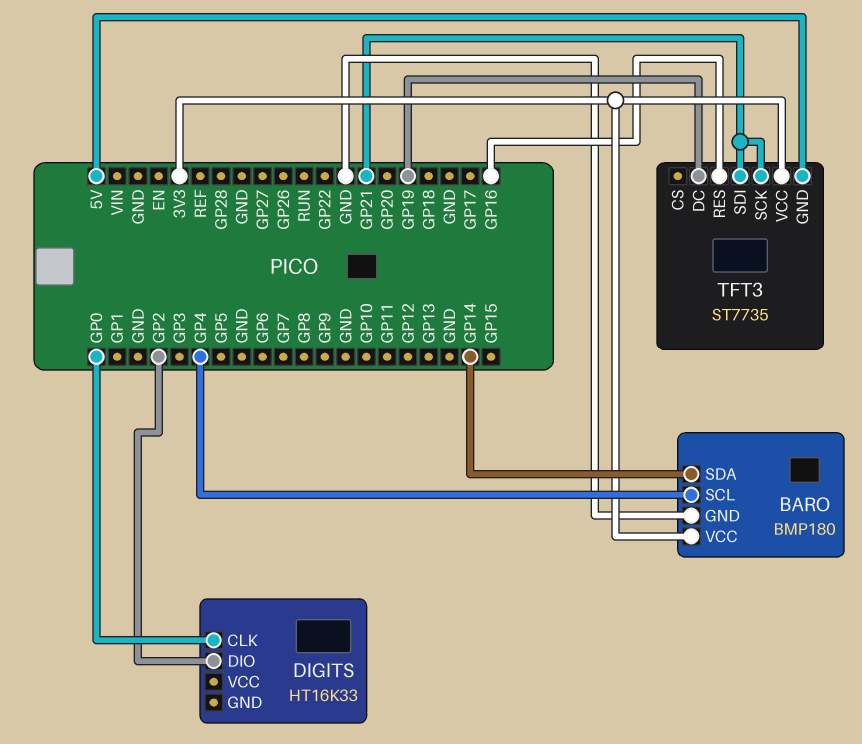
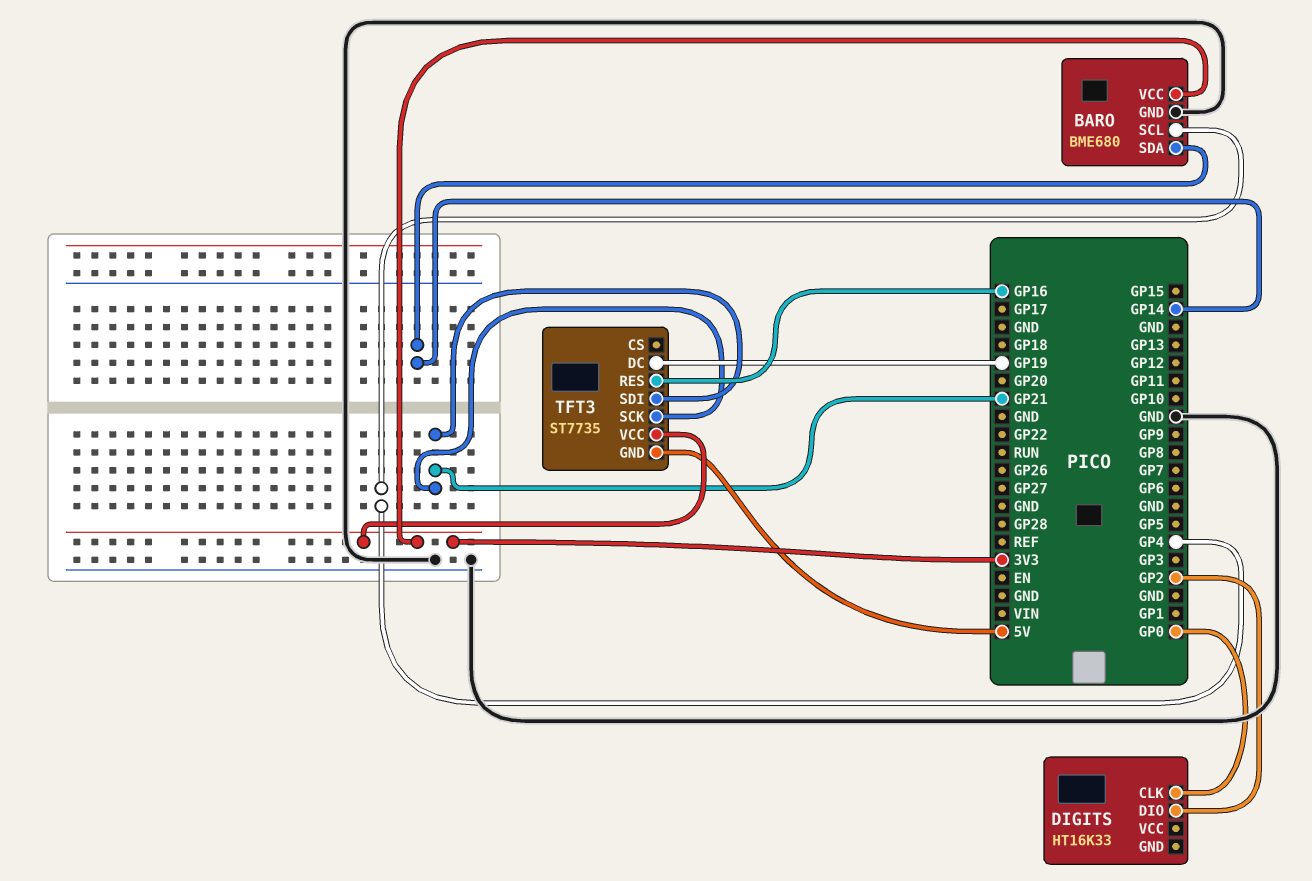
BARO: BMP180 -> BME680

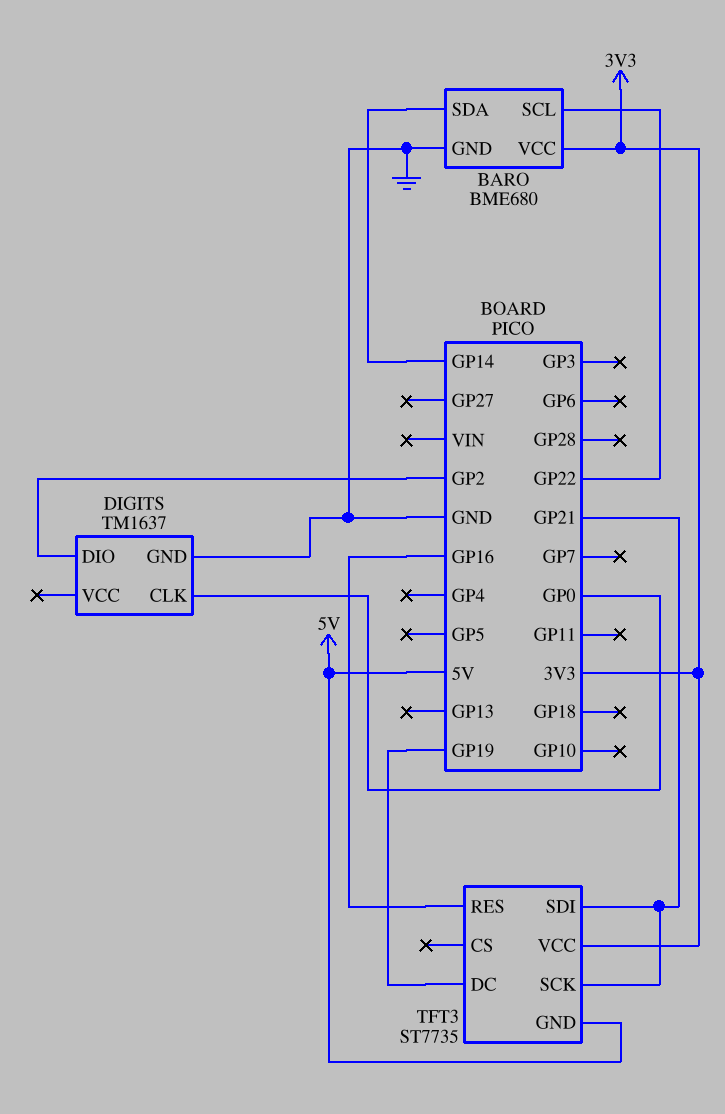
BARO pin SCL: GP4 -> GP22
DIGITS: HT16K33 -> TM1637
DIGITS pin GND: none -> GND

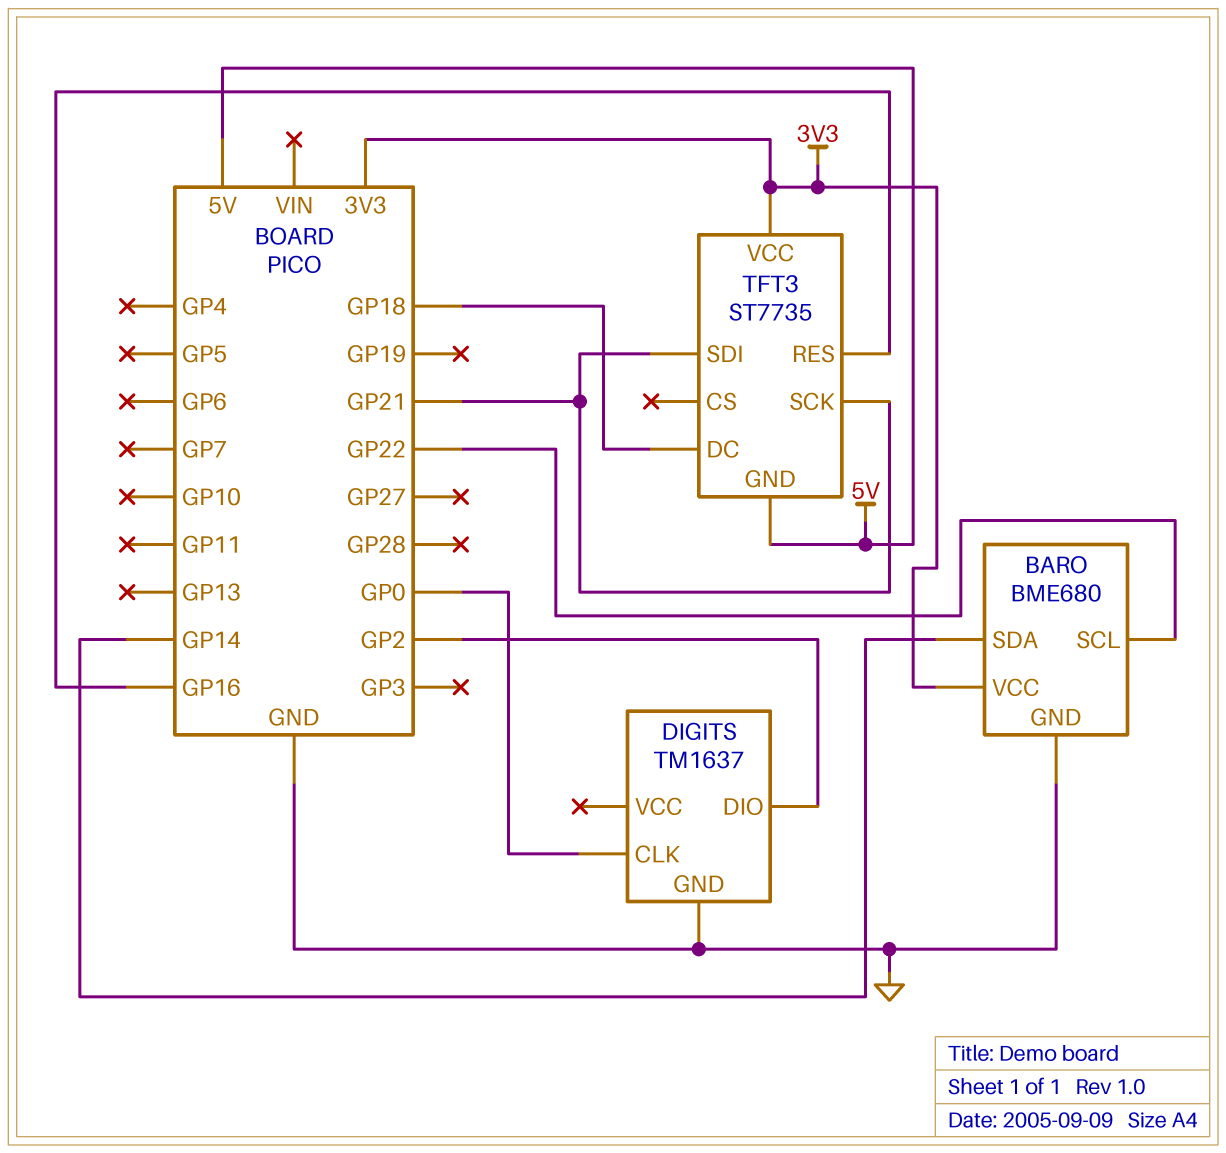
TFT3 pin DC: GP19 -> GP18

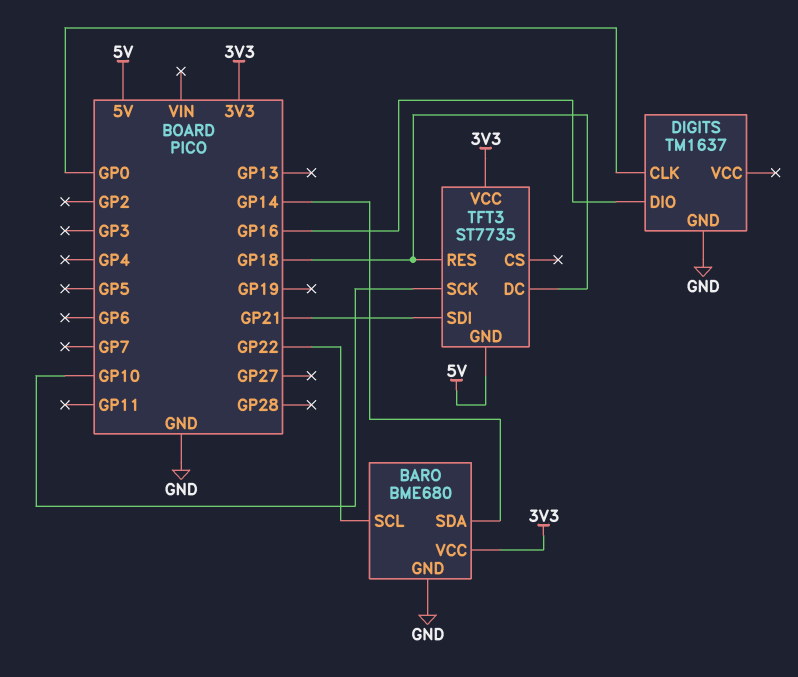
DIGITS pin DIO: GP2 -> GP16
TFT3 pin RES: GP16 -> GP18
TFT3 pin SCK: GP21 -> GP10

